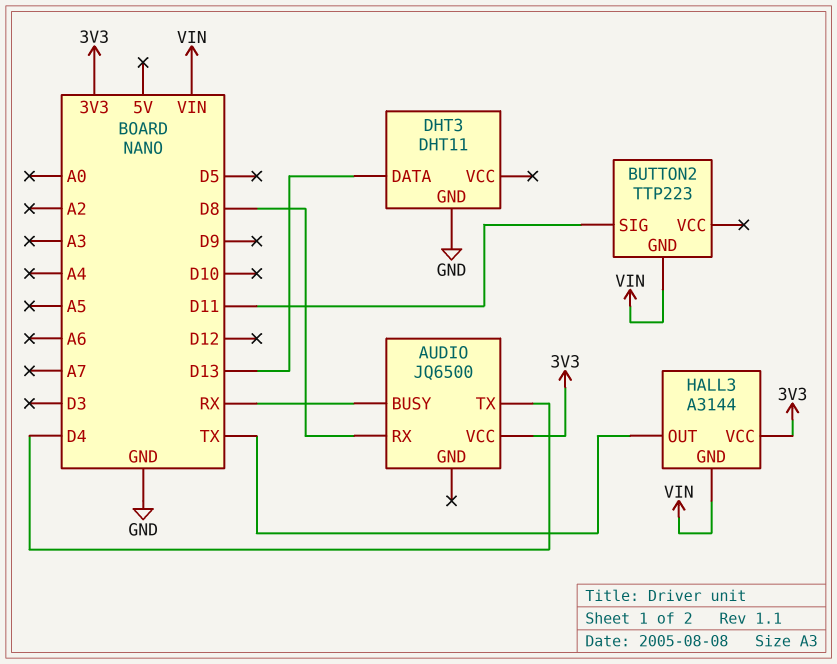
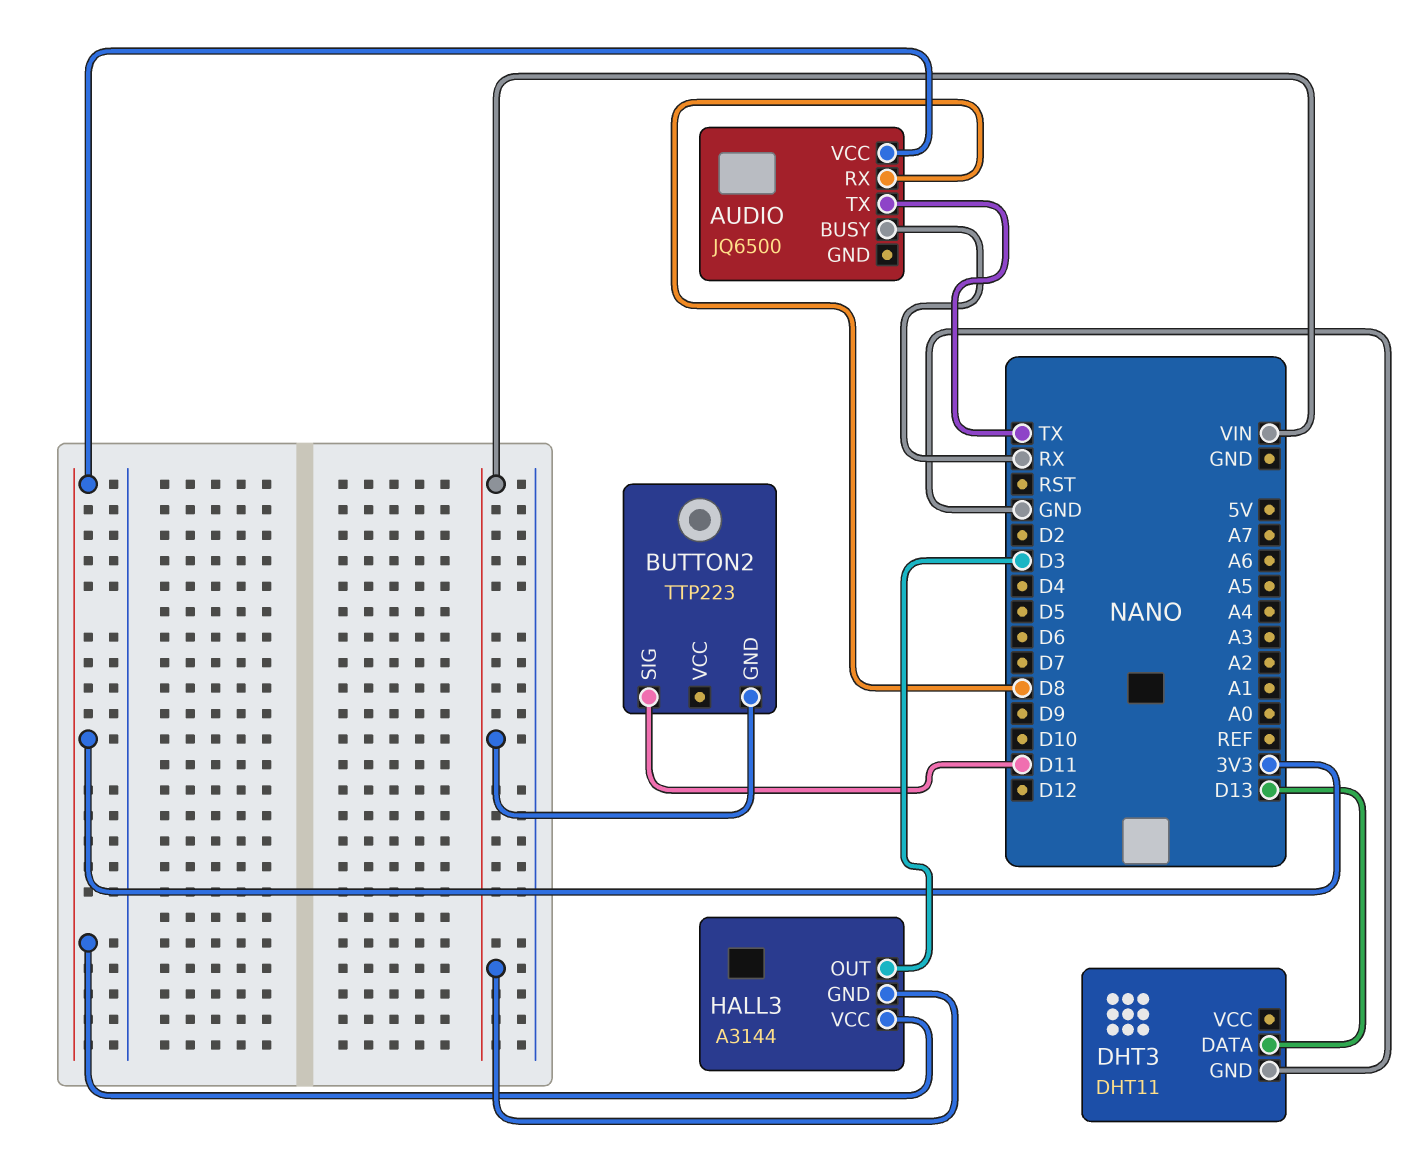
AUDIO pin TX: D4 -> TX
HALL3 pin OUT: TX -> D3

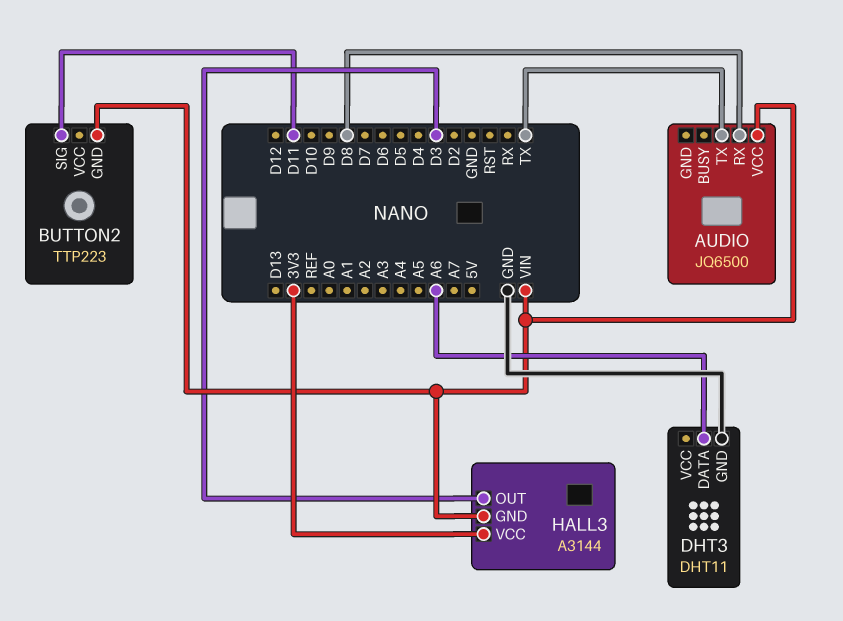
AUDIO pin BUSY: RX -> none
AUDIO pin VCC: 3V3 -> VIN
DHT3 pin DATA: D13 -> A6

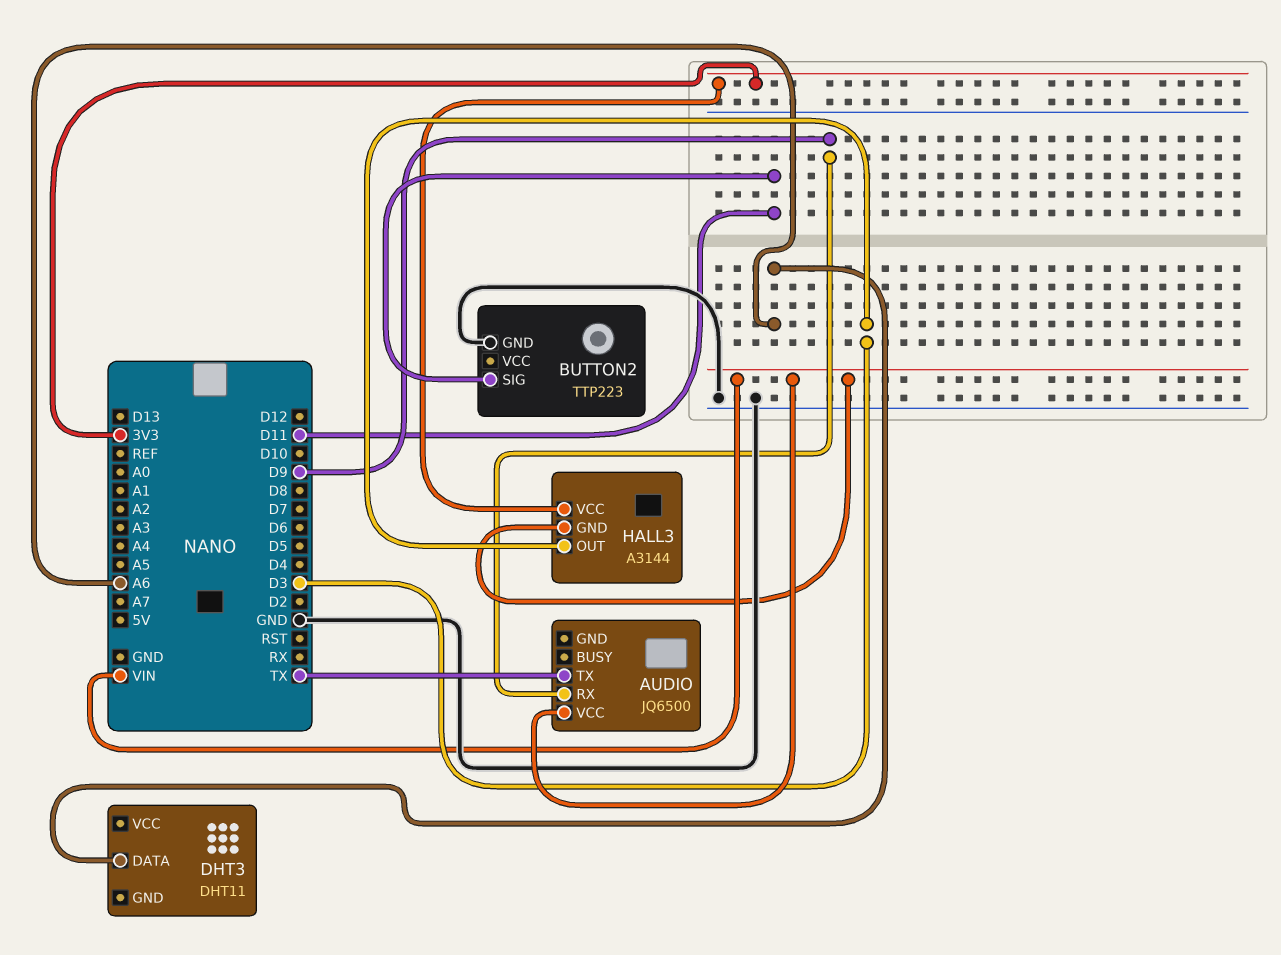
AUDIO pin RX: D8 -> D9
BUTTON2 pin GND: VIN -> GND
DHT3 pin GND: GND -> none

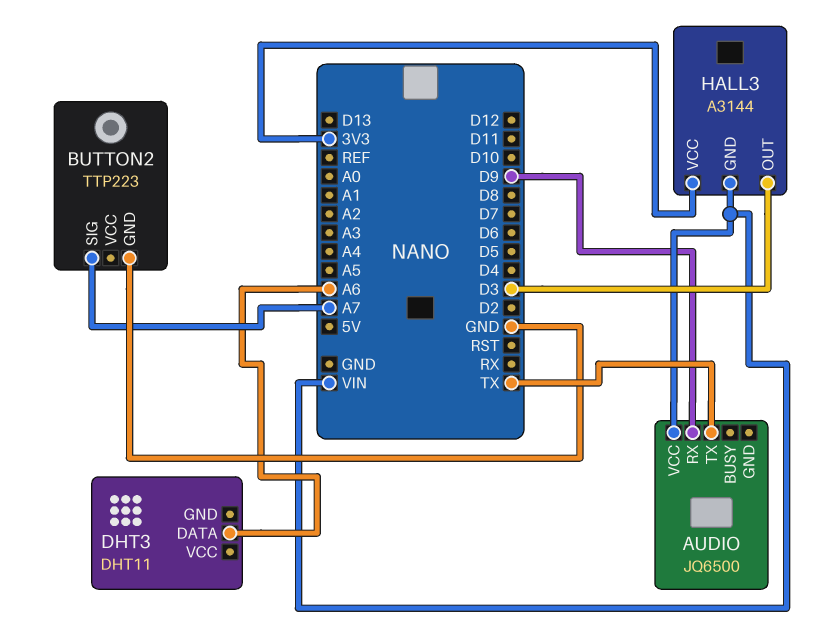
BUTTON2 pin SIG: D11 -> A7

